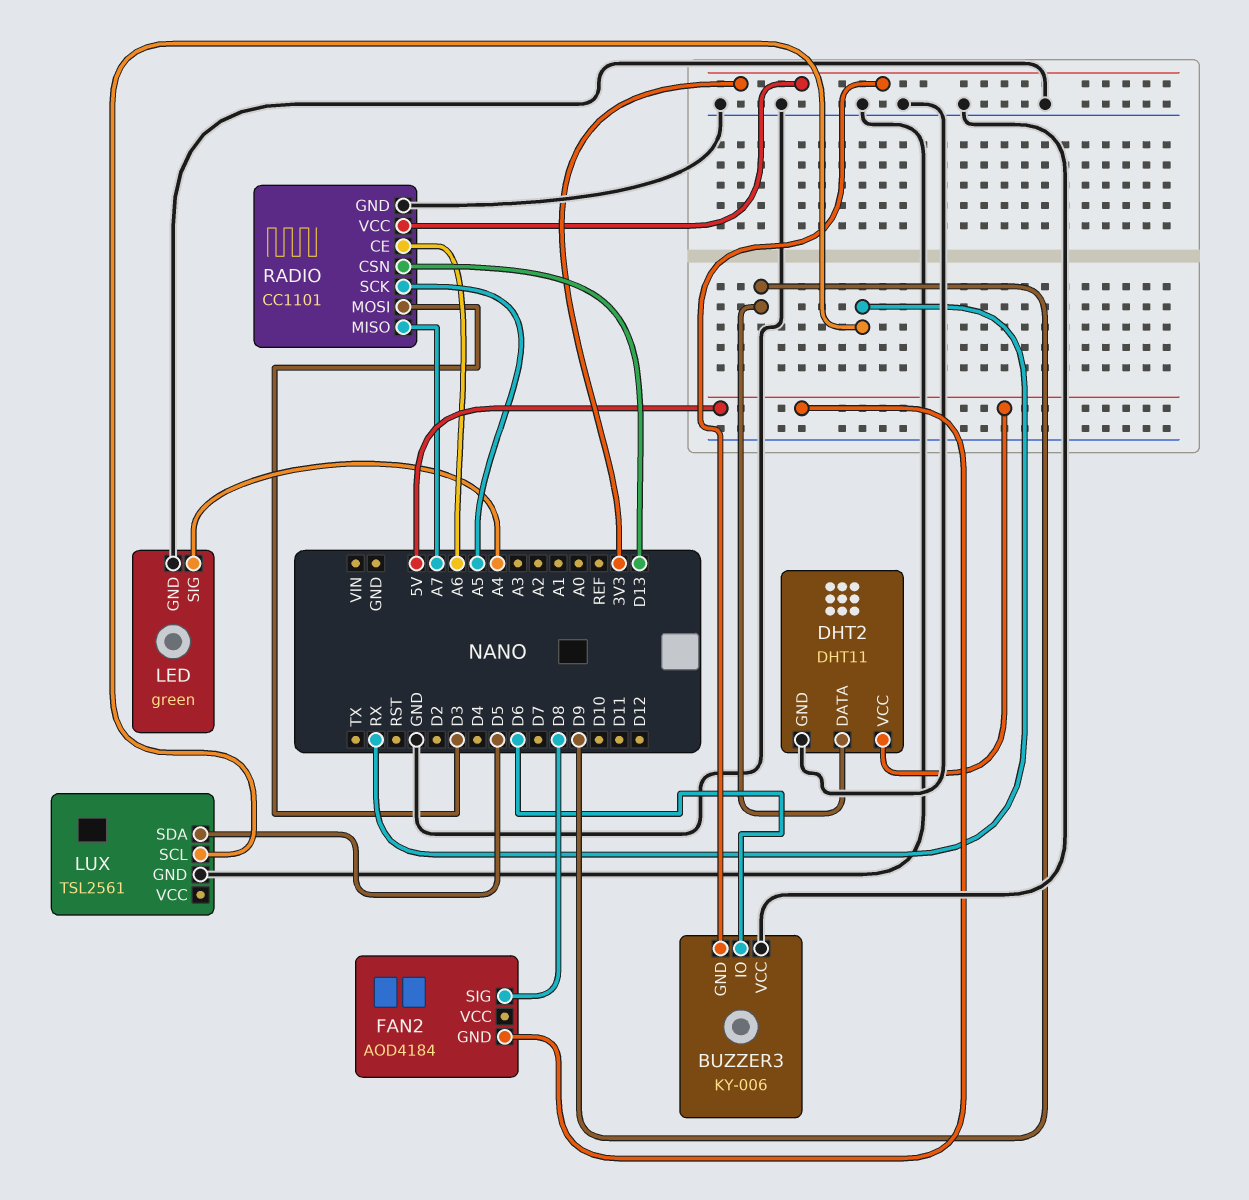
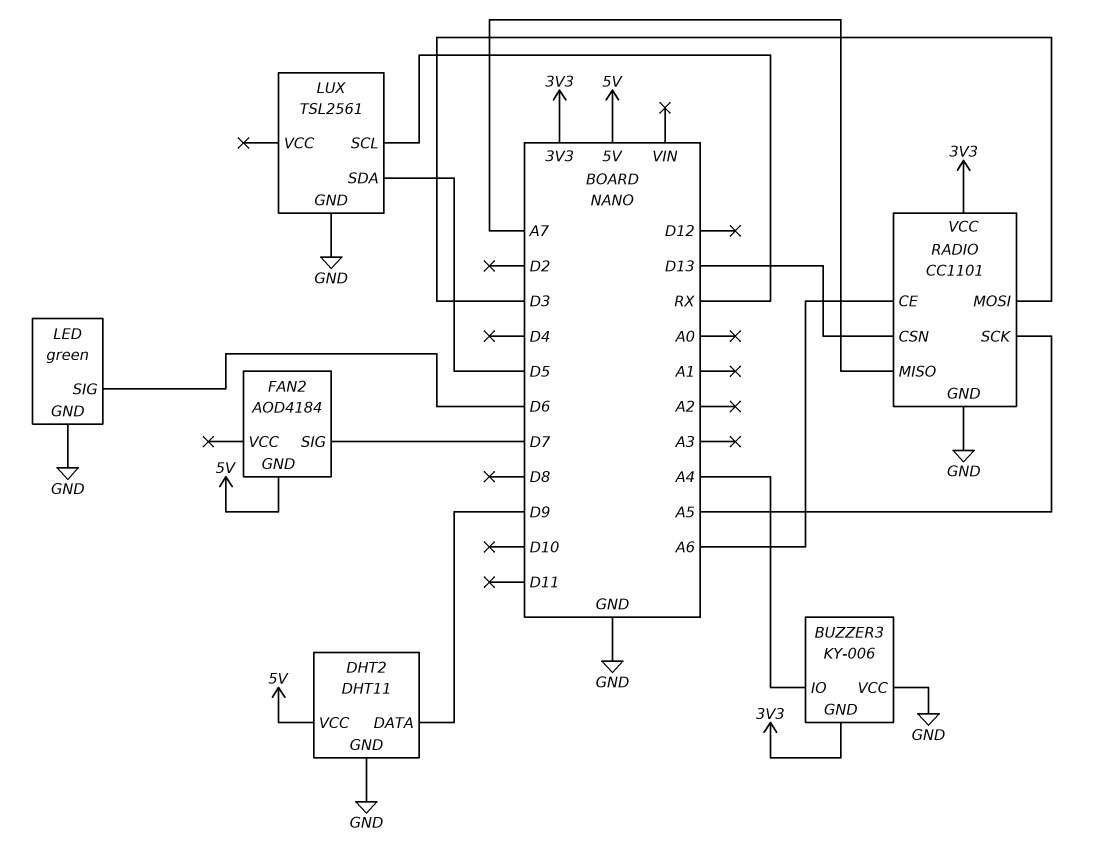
BUZZER3 pin IO: D6 -> A4
FAN2 pin SIG: D8 -> D7
LED pin SIG: A4 -> D6

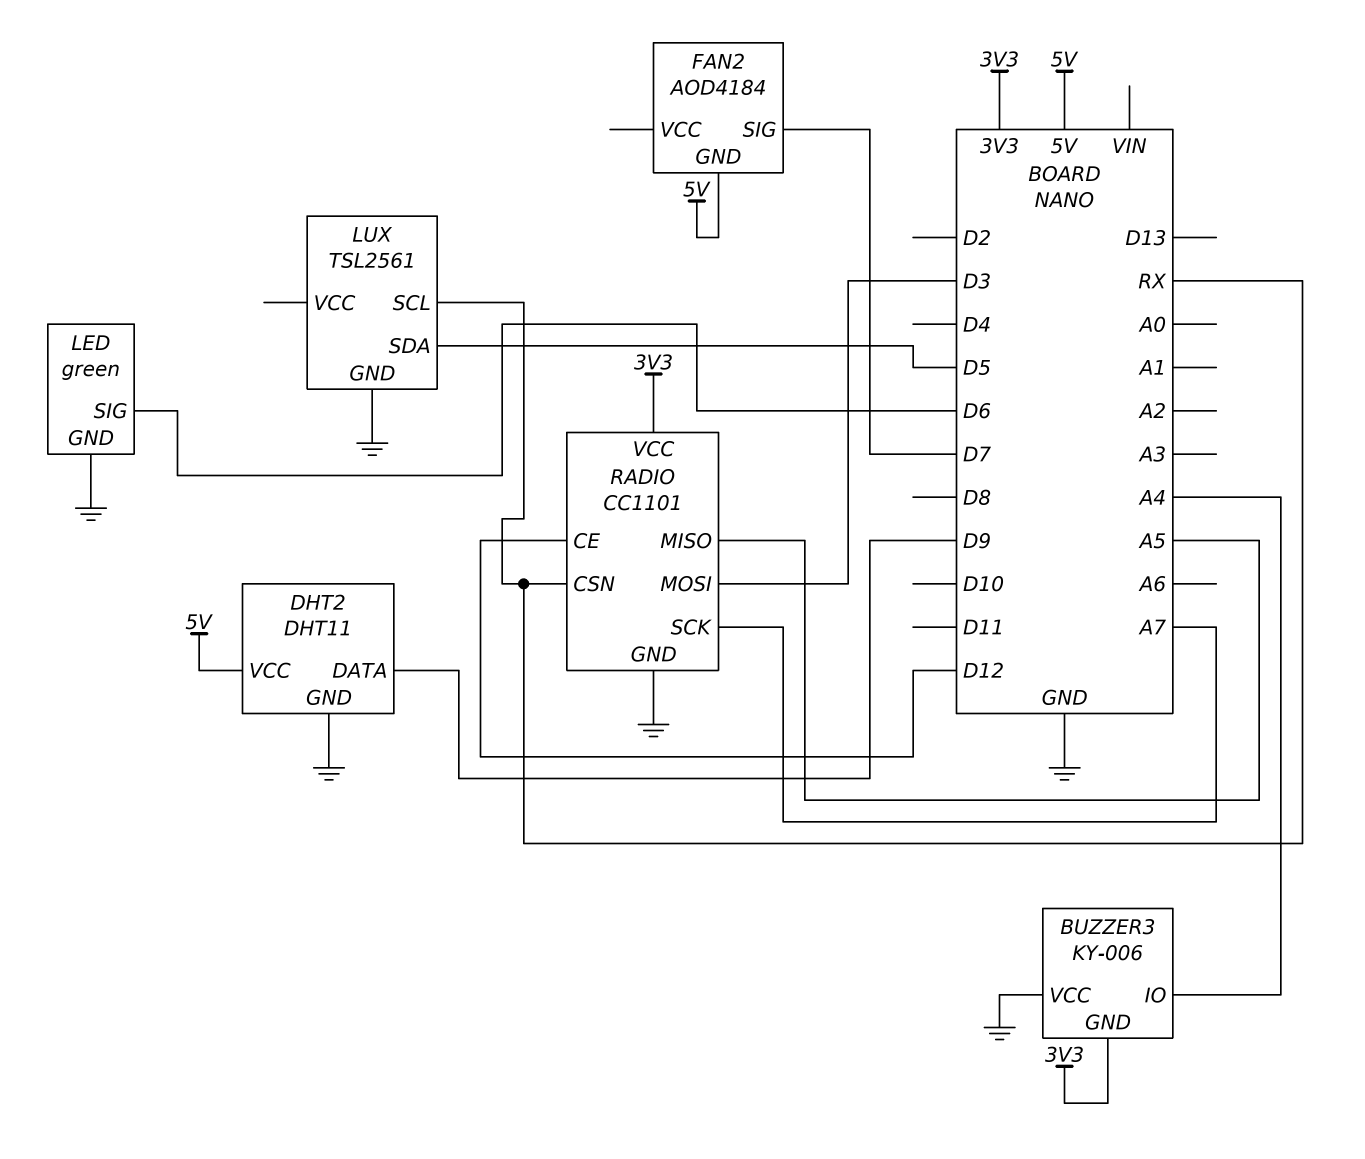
RADIO pin CE: A6 -> D12
RADIO pin CSN: D13 -> RX
RADIO pin MISO: A7 -> A5
RADIO pin SCK: A5 -> A7

